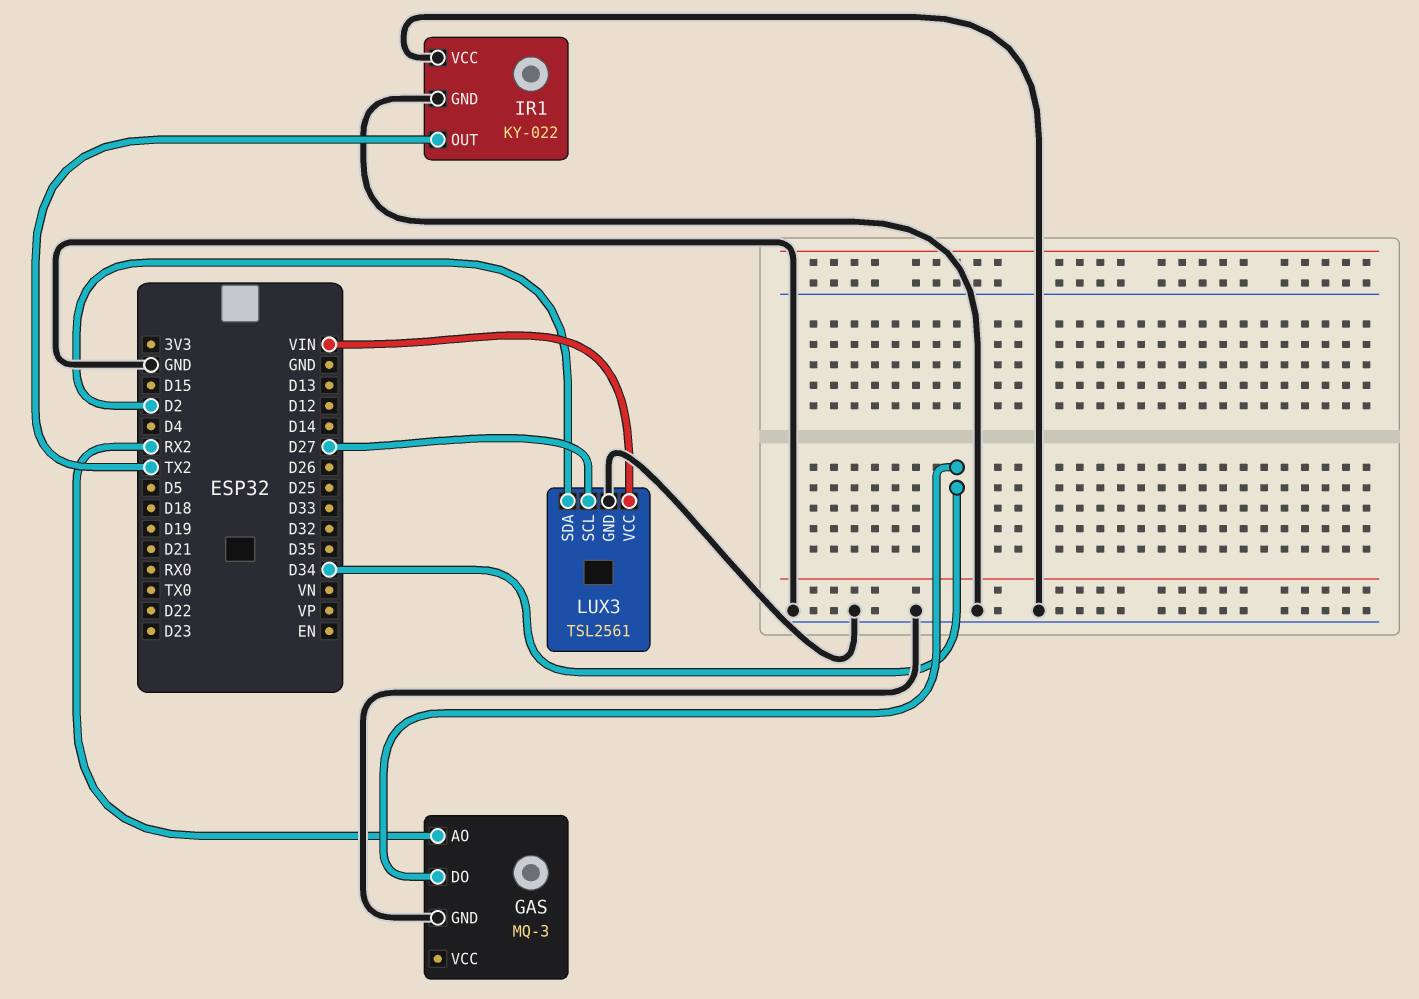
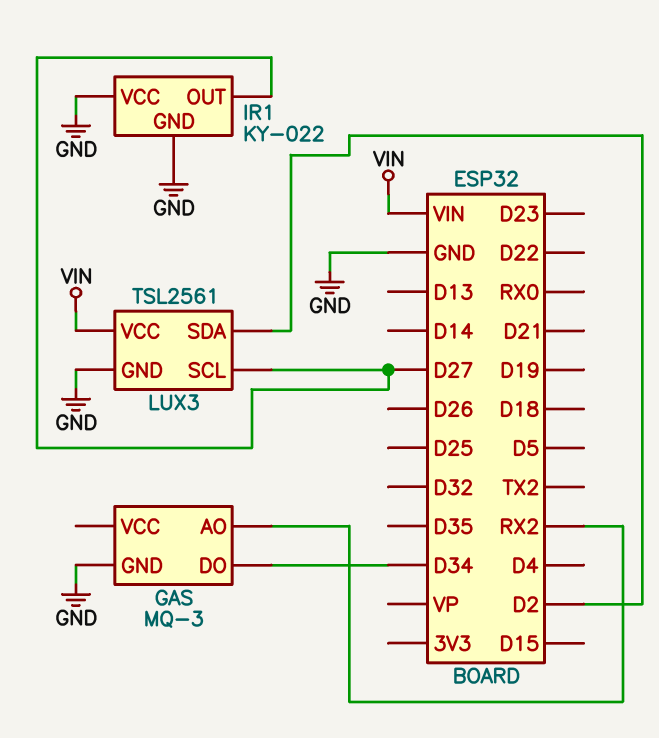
IR1 pin OUT: TX2 -> D27

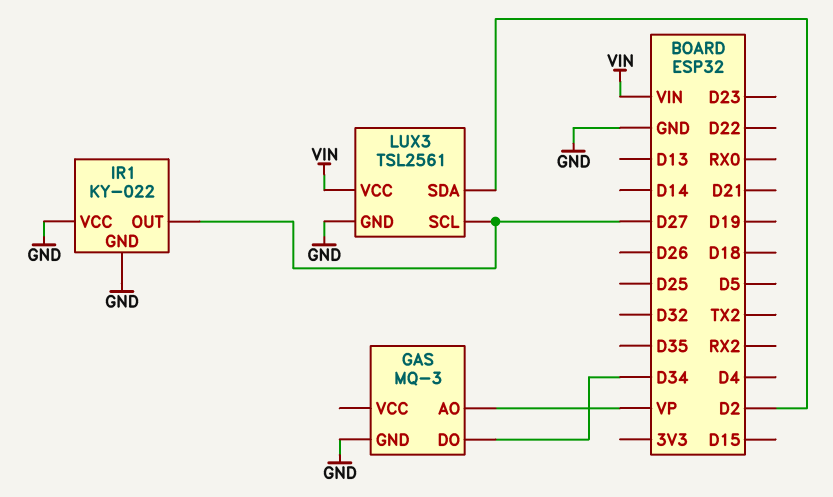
GAS pin AO: RX2 -> VP

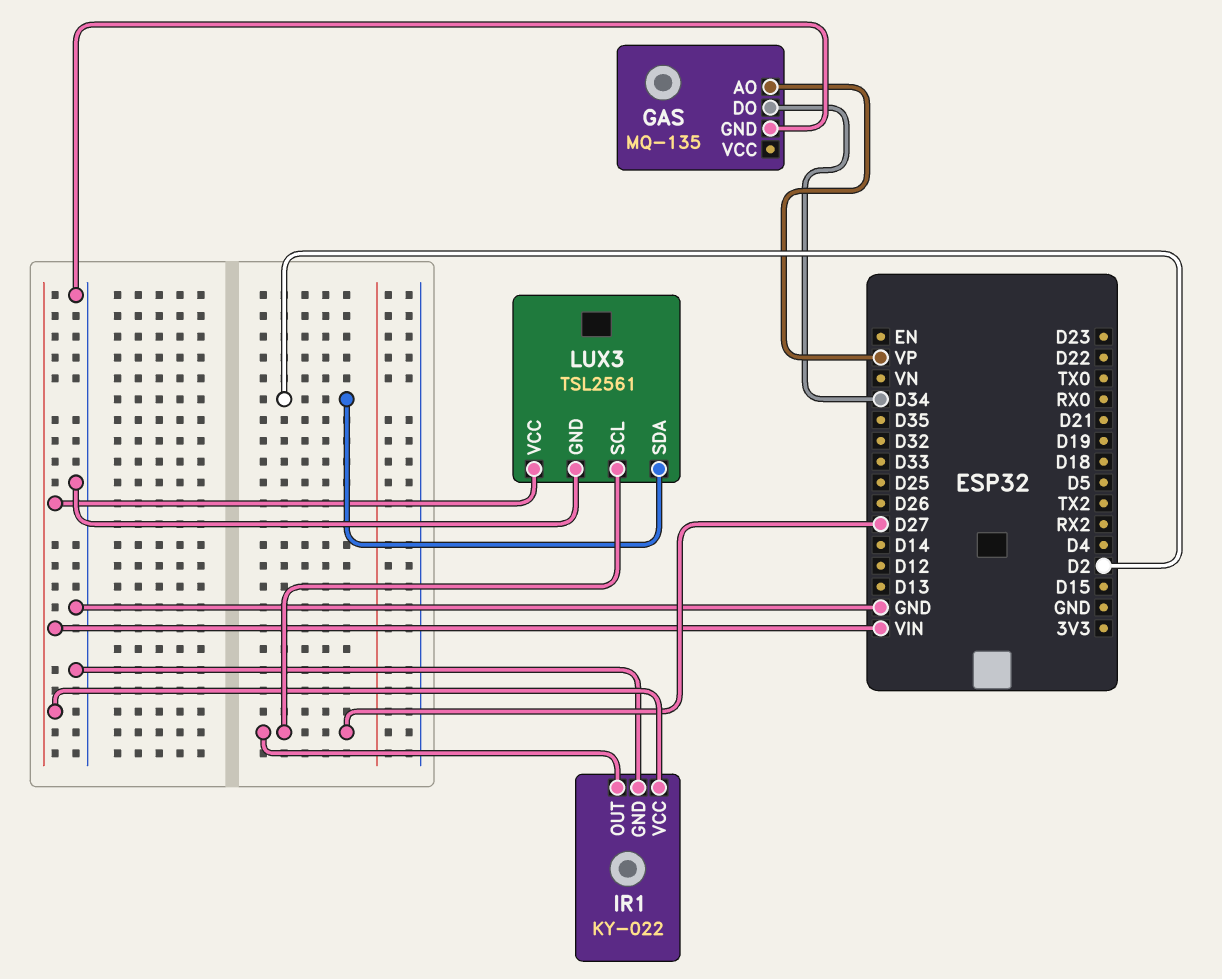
GAS: MQ-3 -> MQ-135
IR1 pin VCC: GND -> VIN

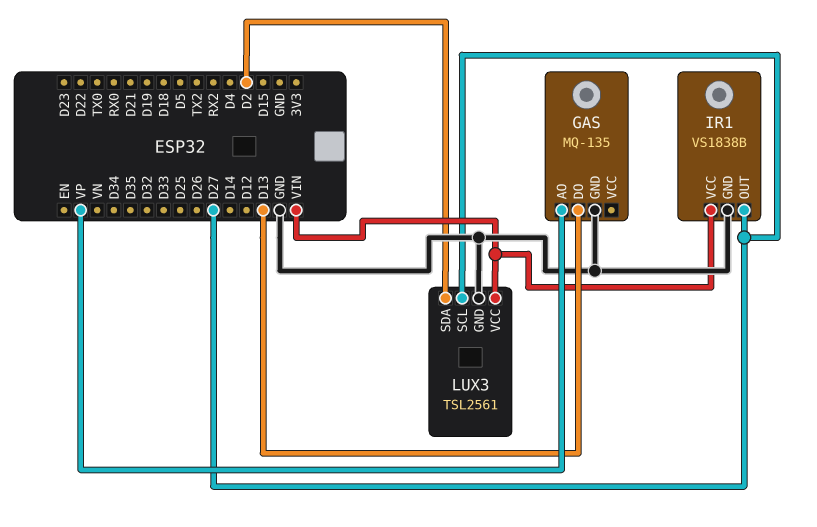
GAS pin DO: D34 -> D13
IR1: KY-022 -> VS1838B

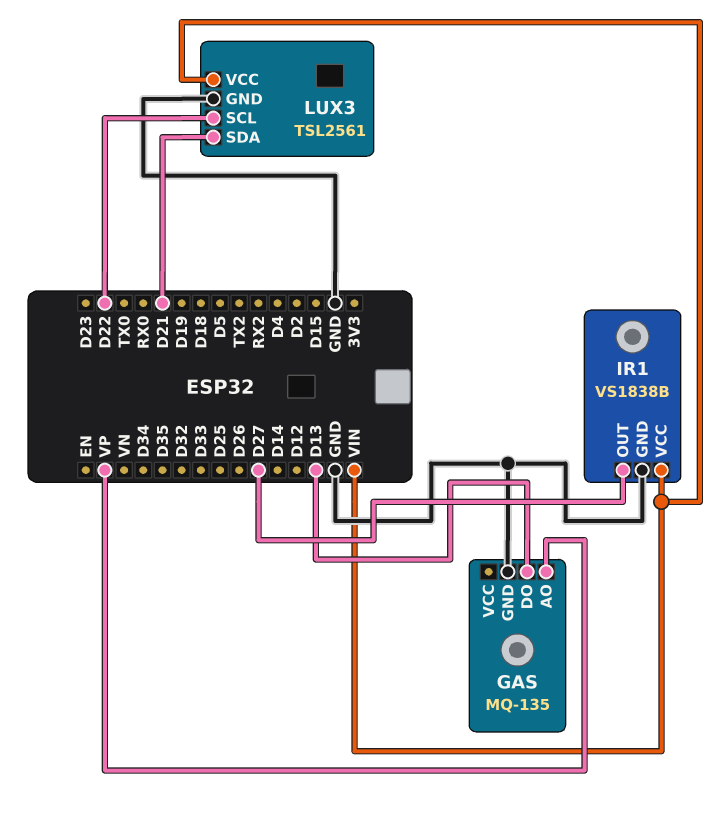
LUX3 pin SCL: D27 -> D22
LUX3 pin SDA: D2 -> D21

